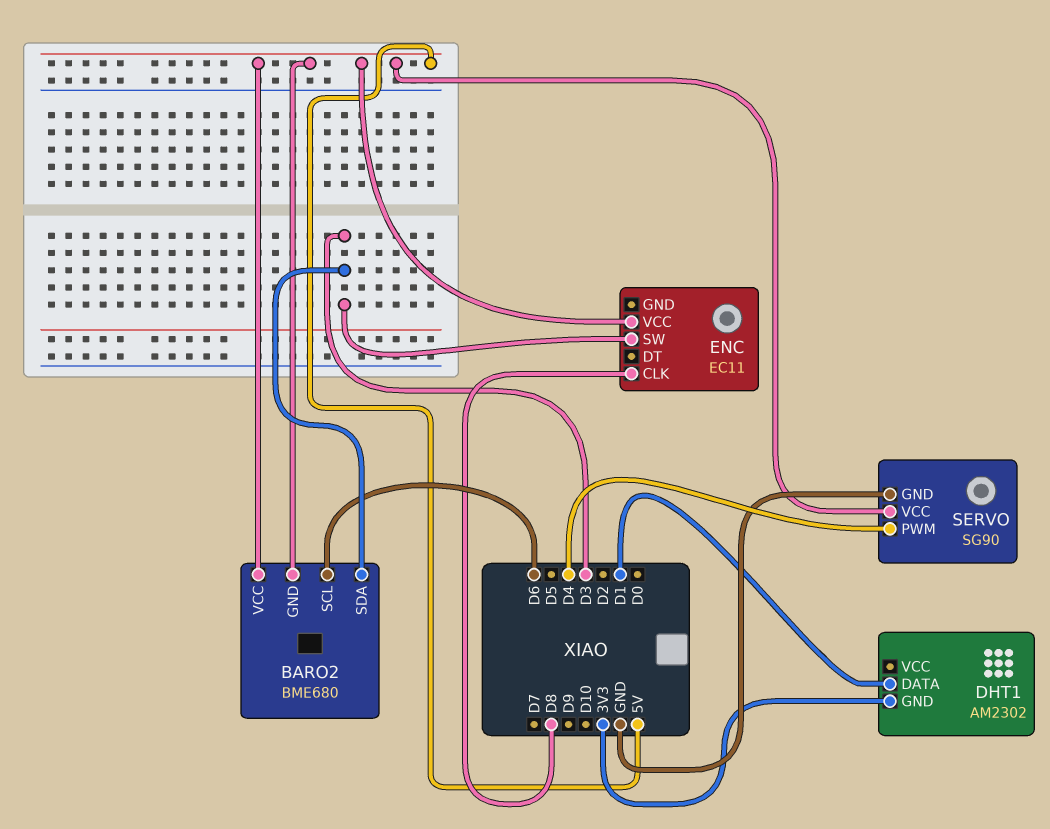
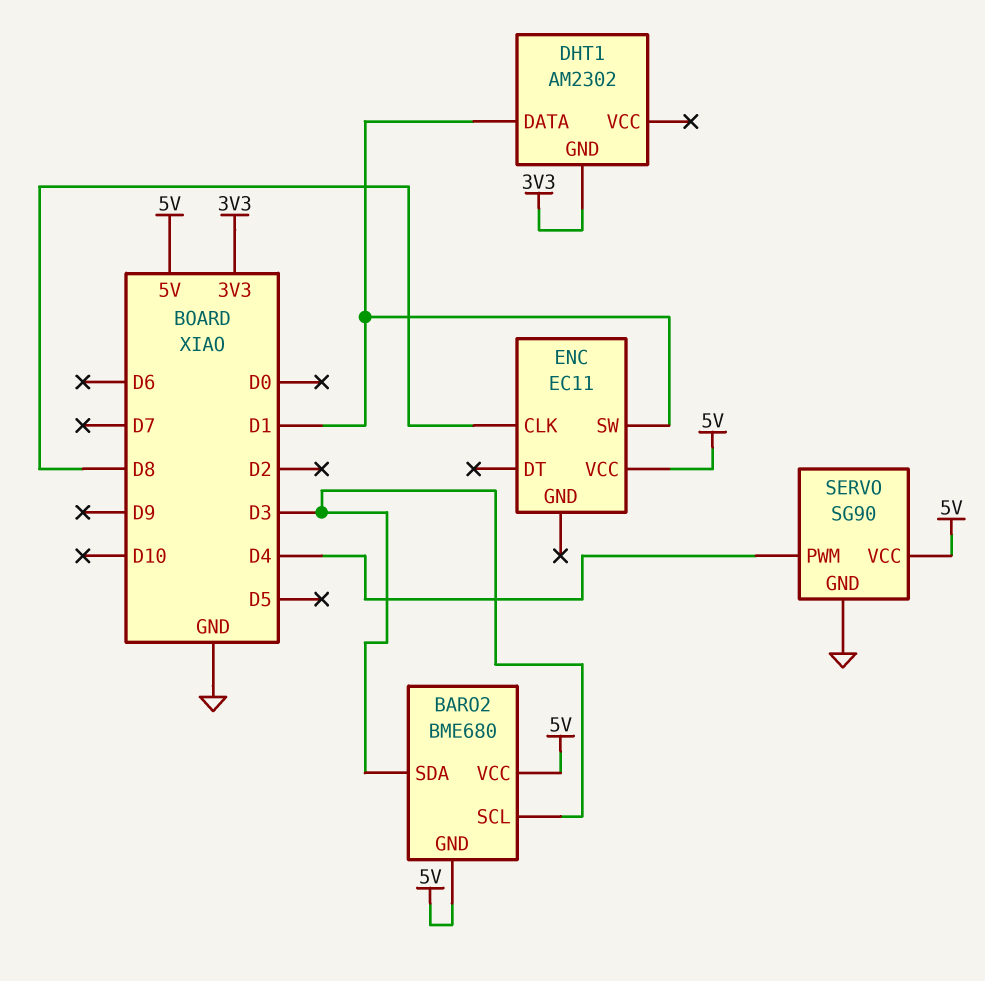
BARO2 pin SCL: D6 -> D3
ENC pin SW: D3 -> D1

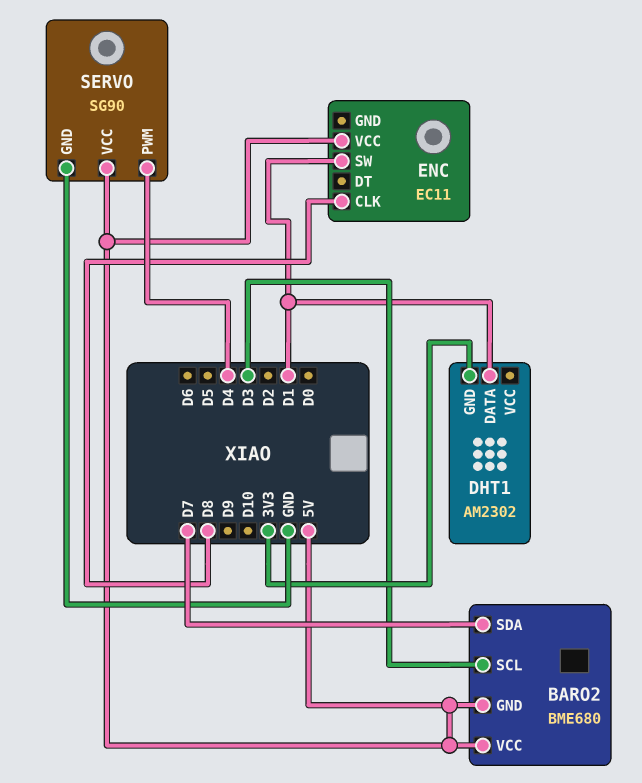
BARO2 pin SDA: D3 -> D7

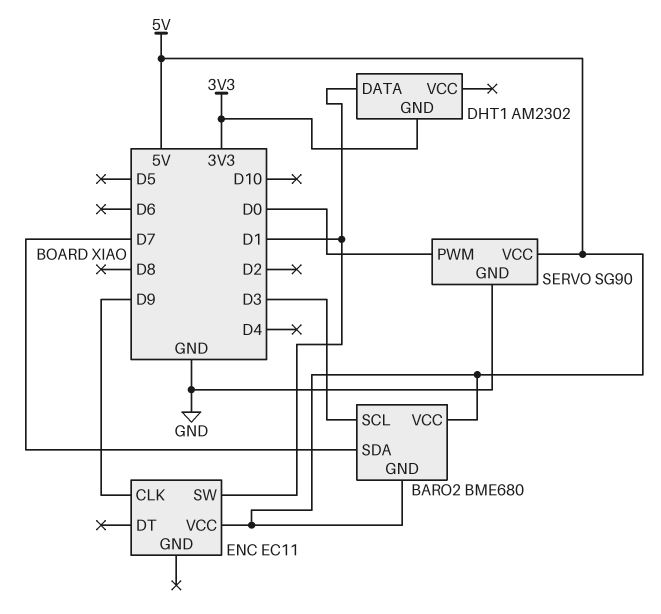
ENC pin CLK: D8 -> D9
SERVO pin PWM: D4 -> D0

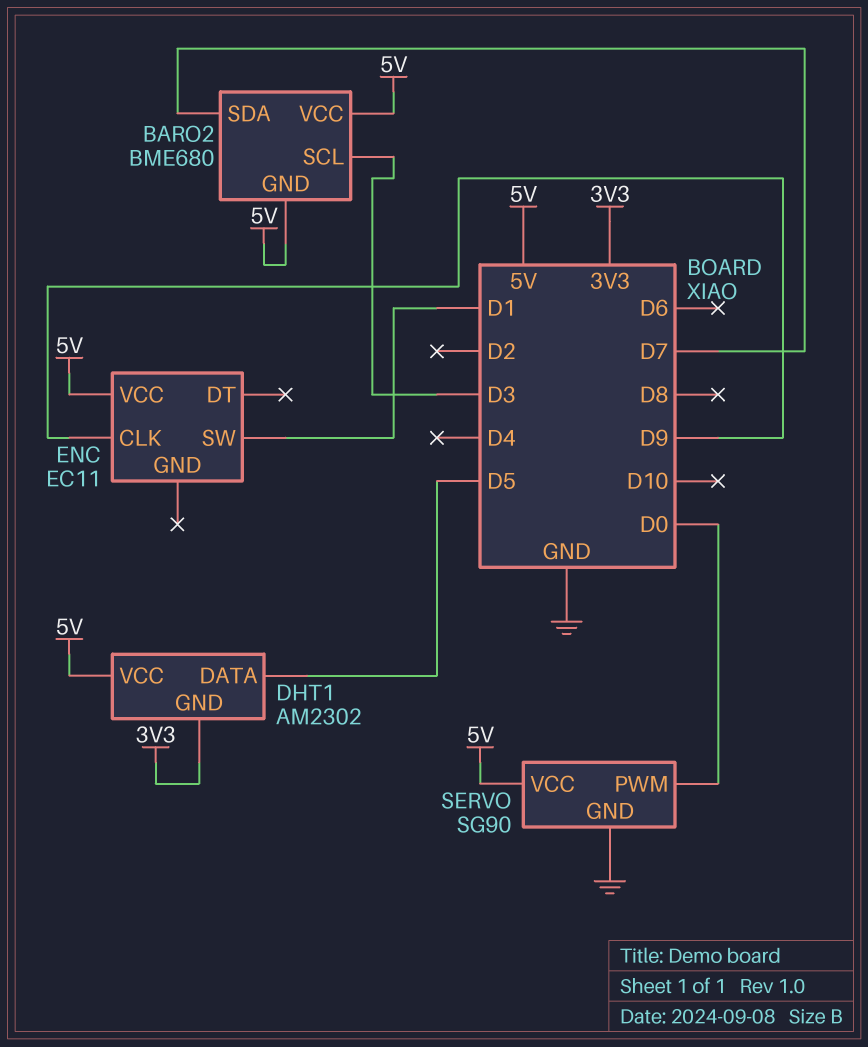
DHT1 pin DATA: D1 -> D5
DHT1 pin VCC: none -> 5V

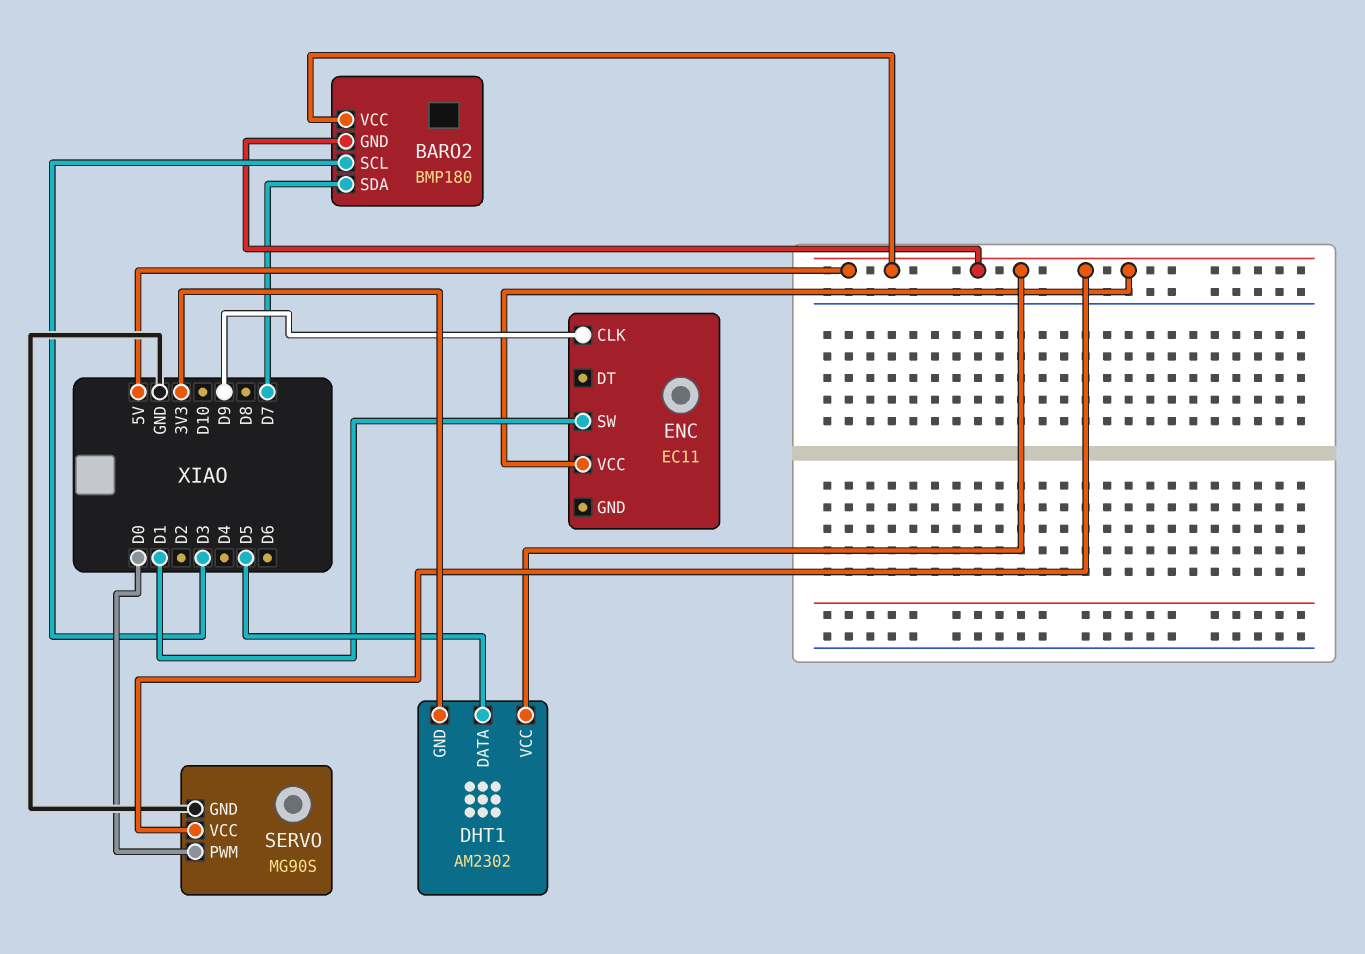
BARO2: BME680 -> BMP180
SERVO: SG90 -> MG90S

